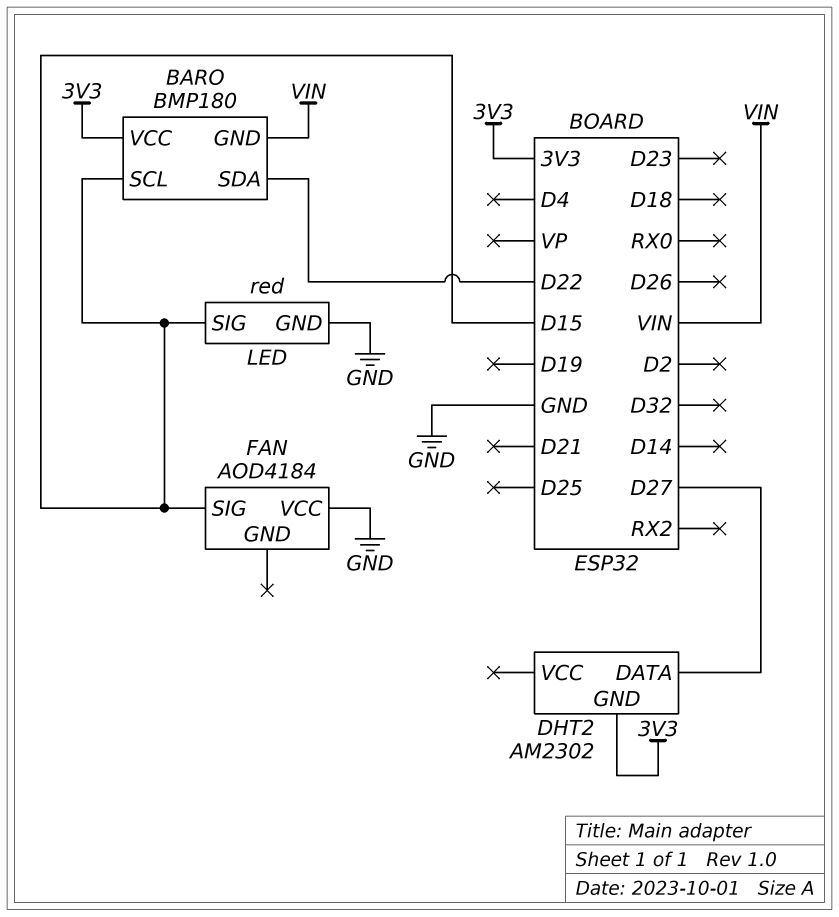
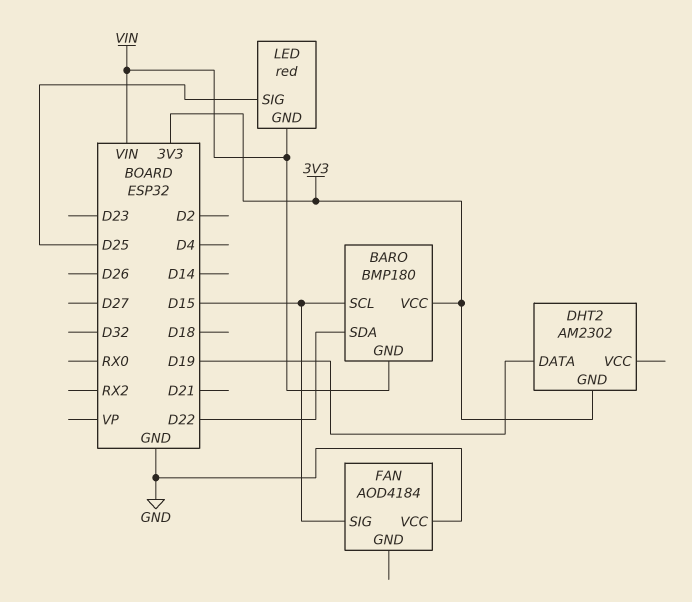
DHT2 pin DATA: D27 -> D19
LED pin GND: GND -> VIN
LED pin SIG: D15 -> D25

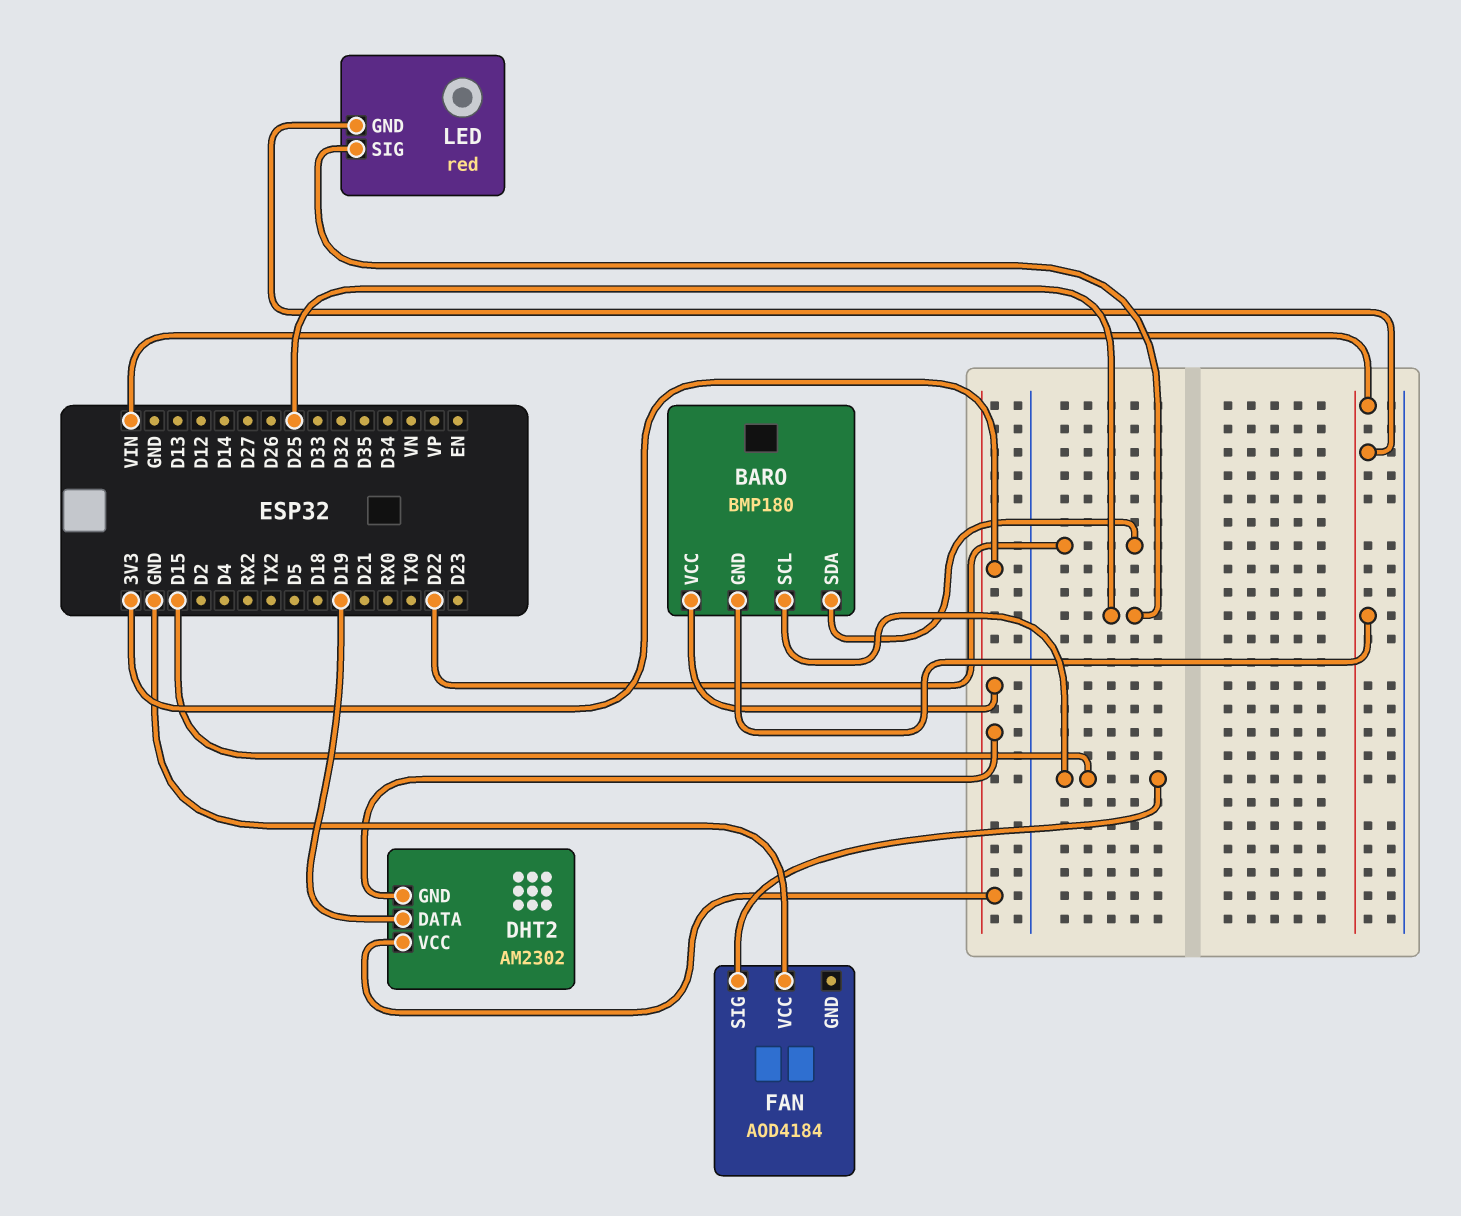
DHT2 pin VCC: none -> 3V3

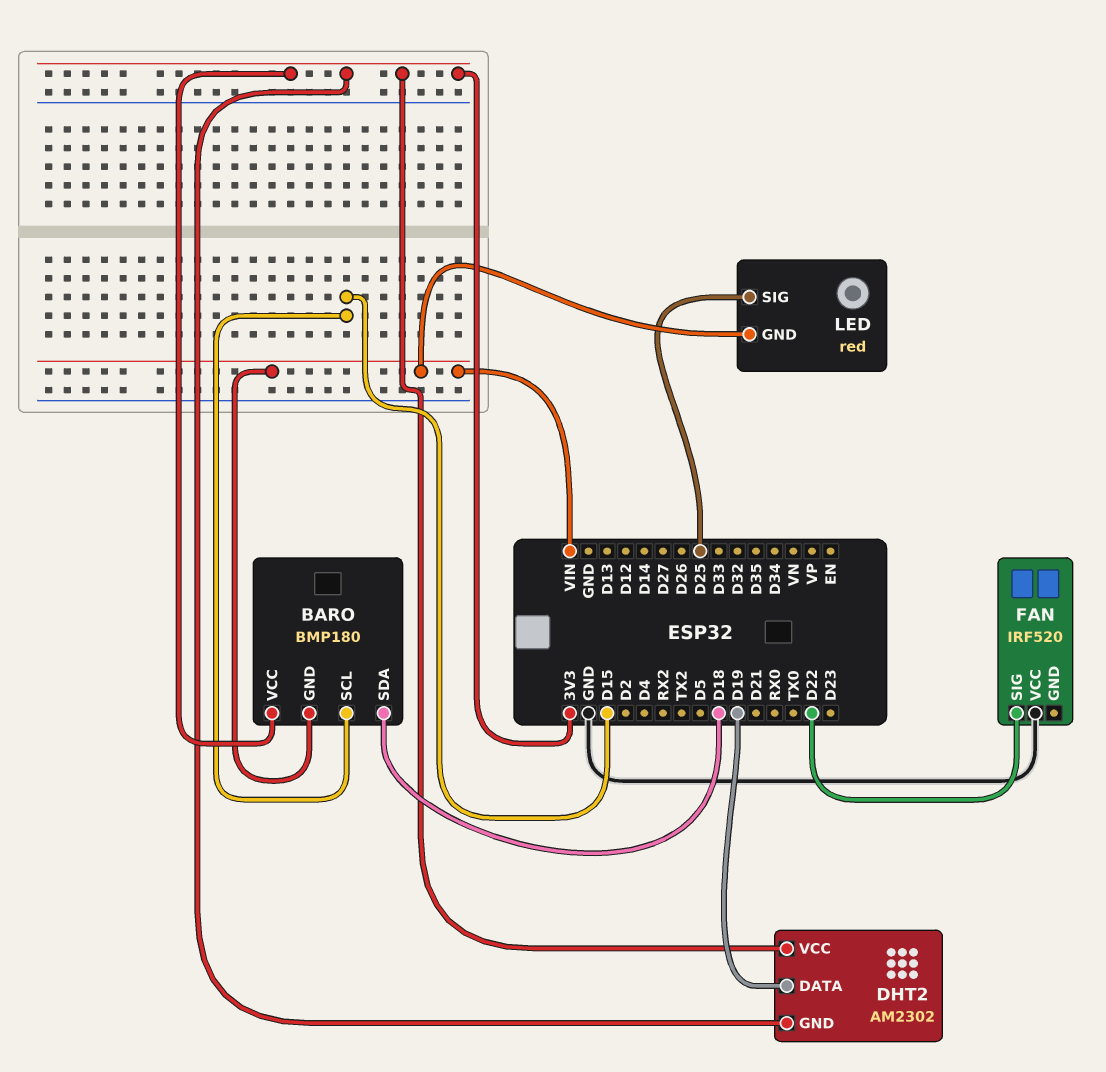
BARO pin SDA: D22 -> D18
FAN: AOD4184 -> IRF520
FAN pin SIG: D15 -> D22

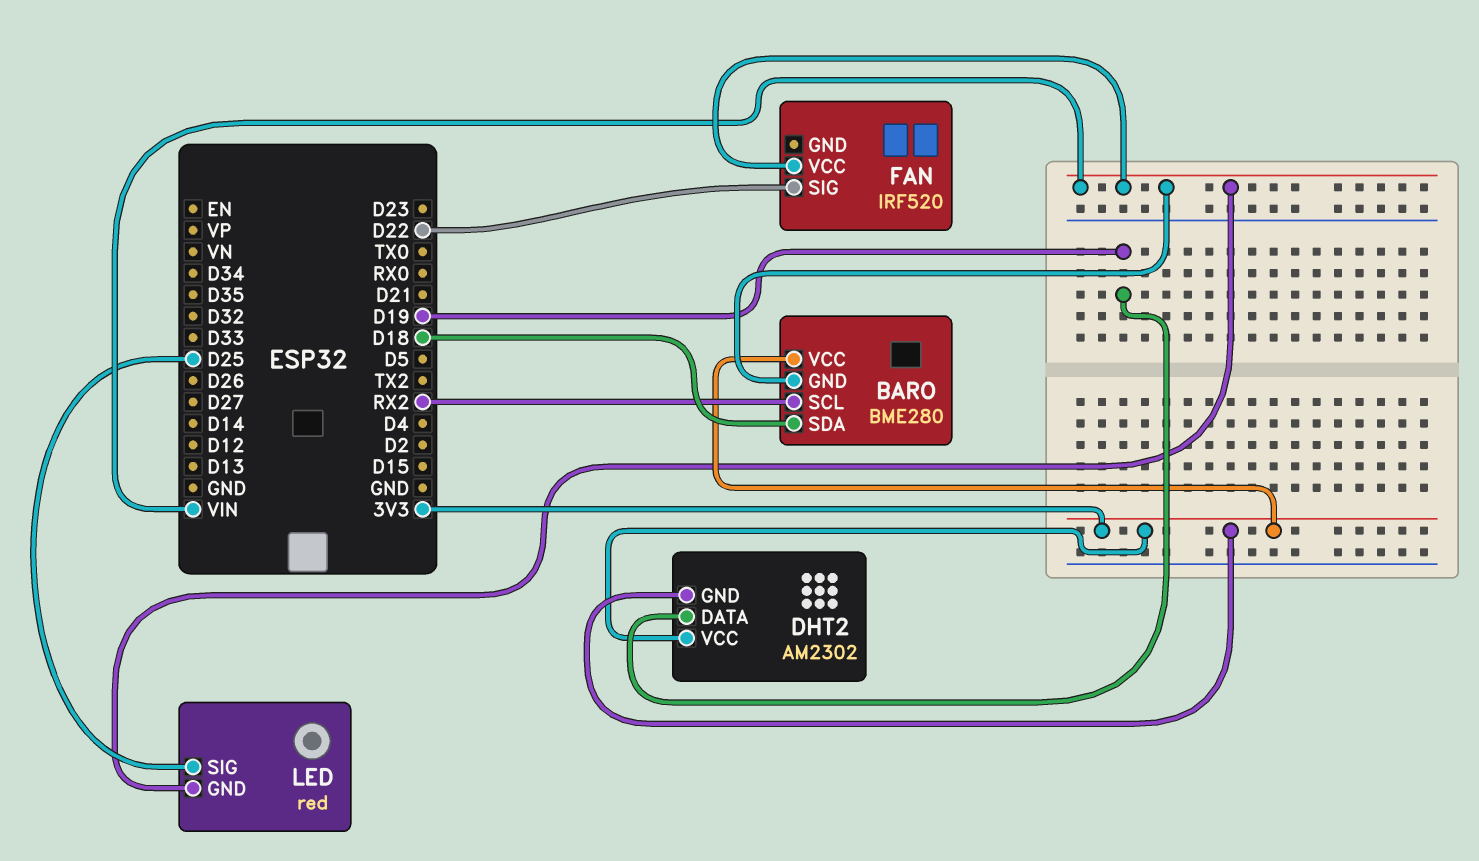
BARO: BMP180 -> BME280
BARO pin SCL: D15 -> RX2
FAN pin VCC: GND -> VIN

